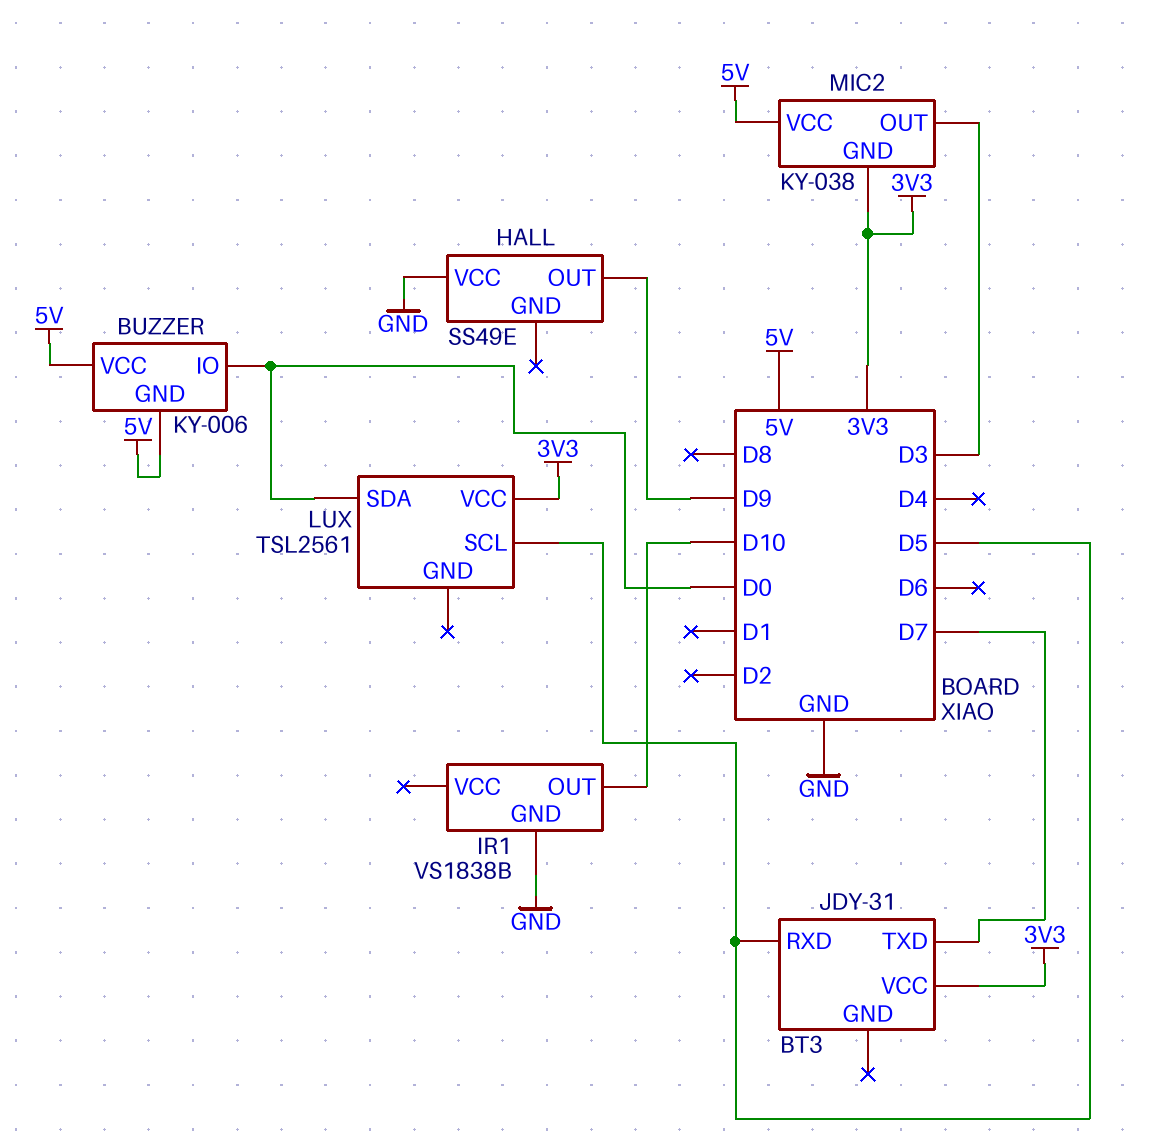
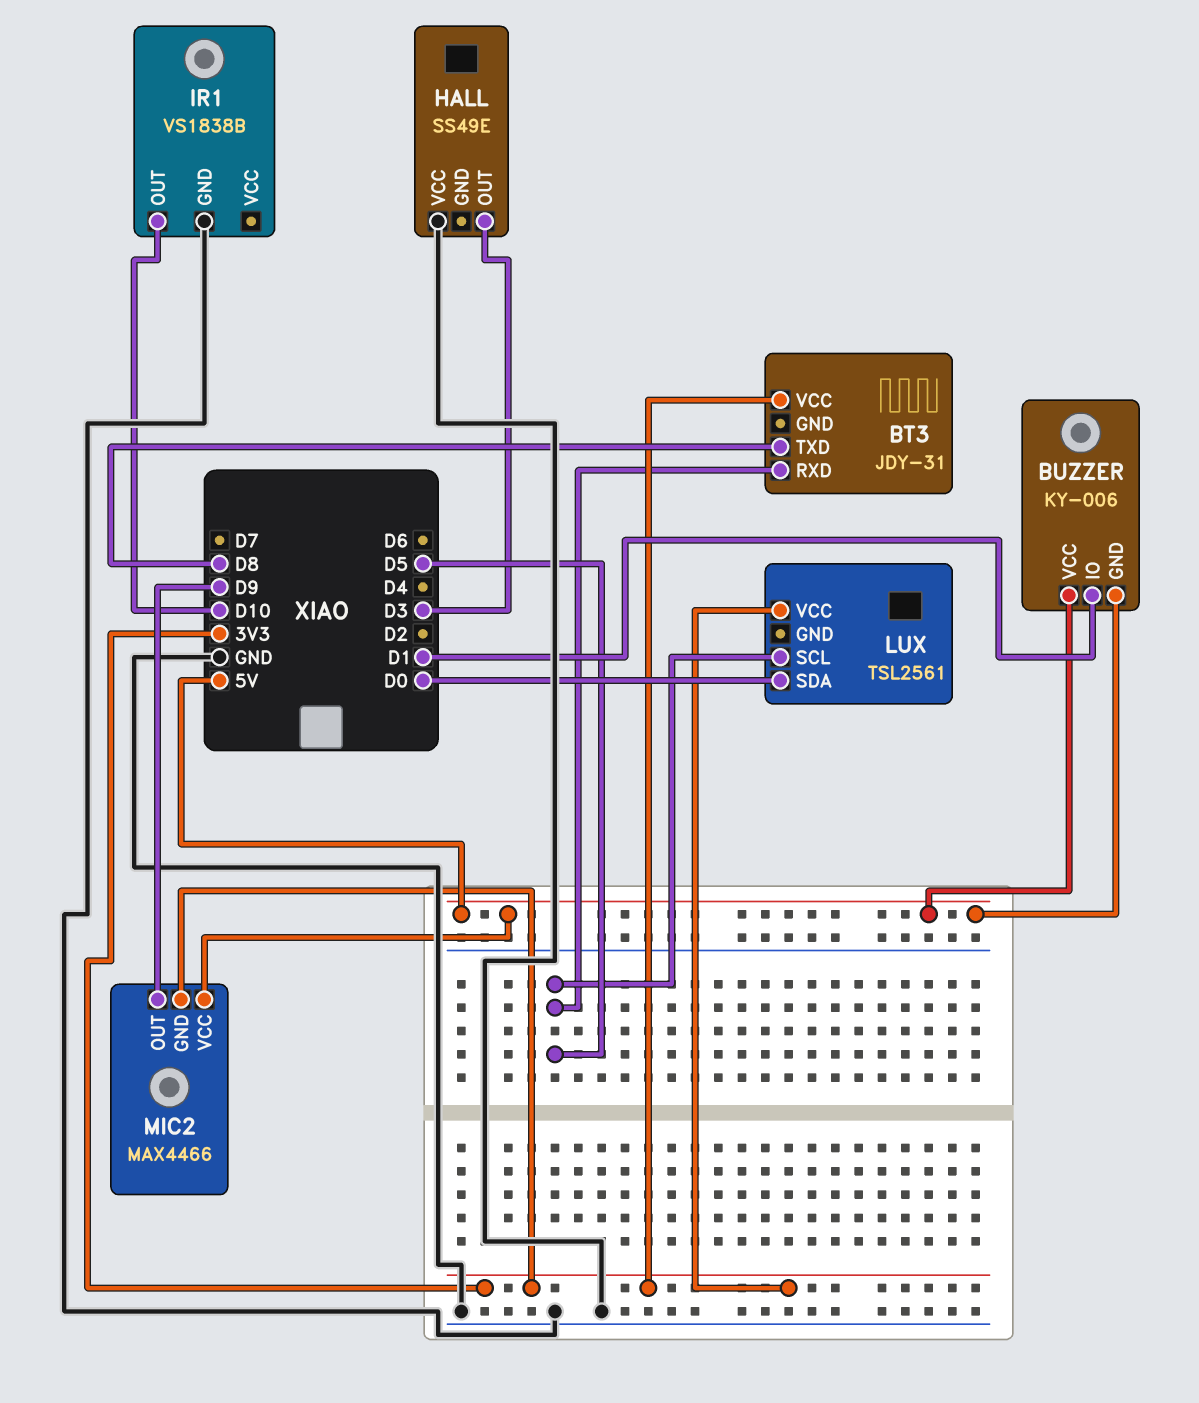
BT3 pin TXD: D7 -> D8
BUZZER pin IO: D0 -> D1
HALL pin OUT: D9 -> D3
MIC2: KY-038 -> MAX4466
MIC2 pin OUT: D3 -> D9

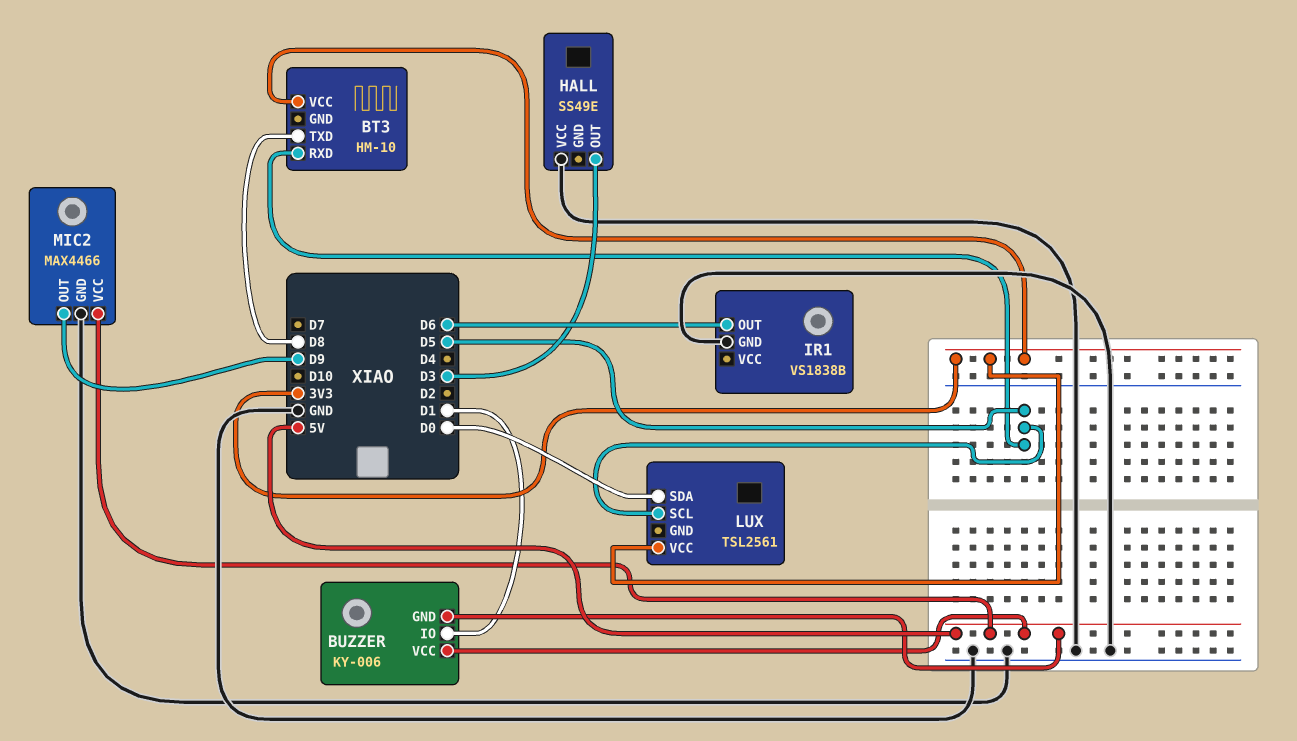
BT3: JDY-31 -> HM-10
IR1 pin OUT: D10 -> D6
MIC2 pin GND: 3V3 -> GND

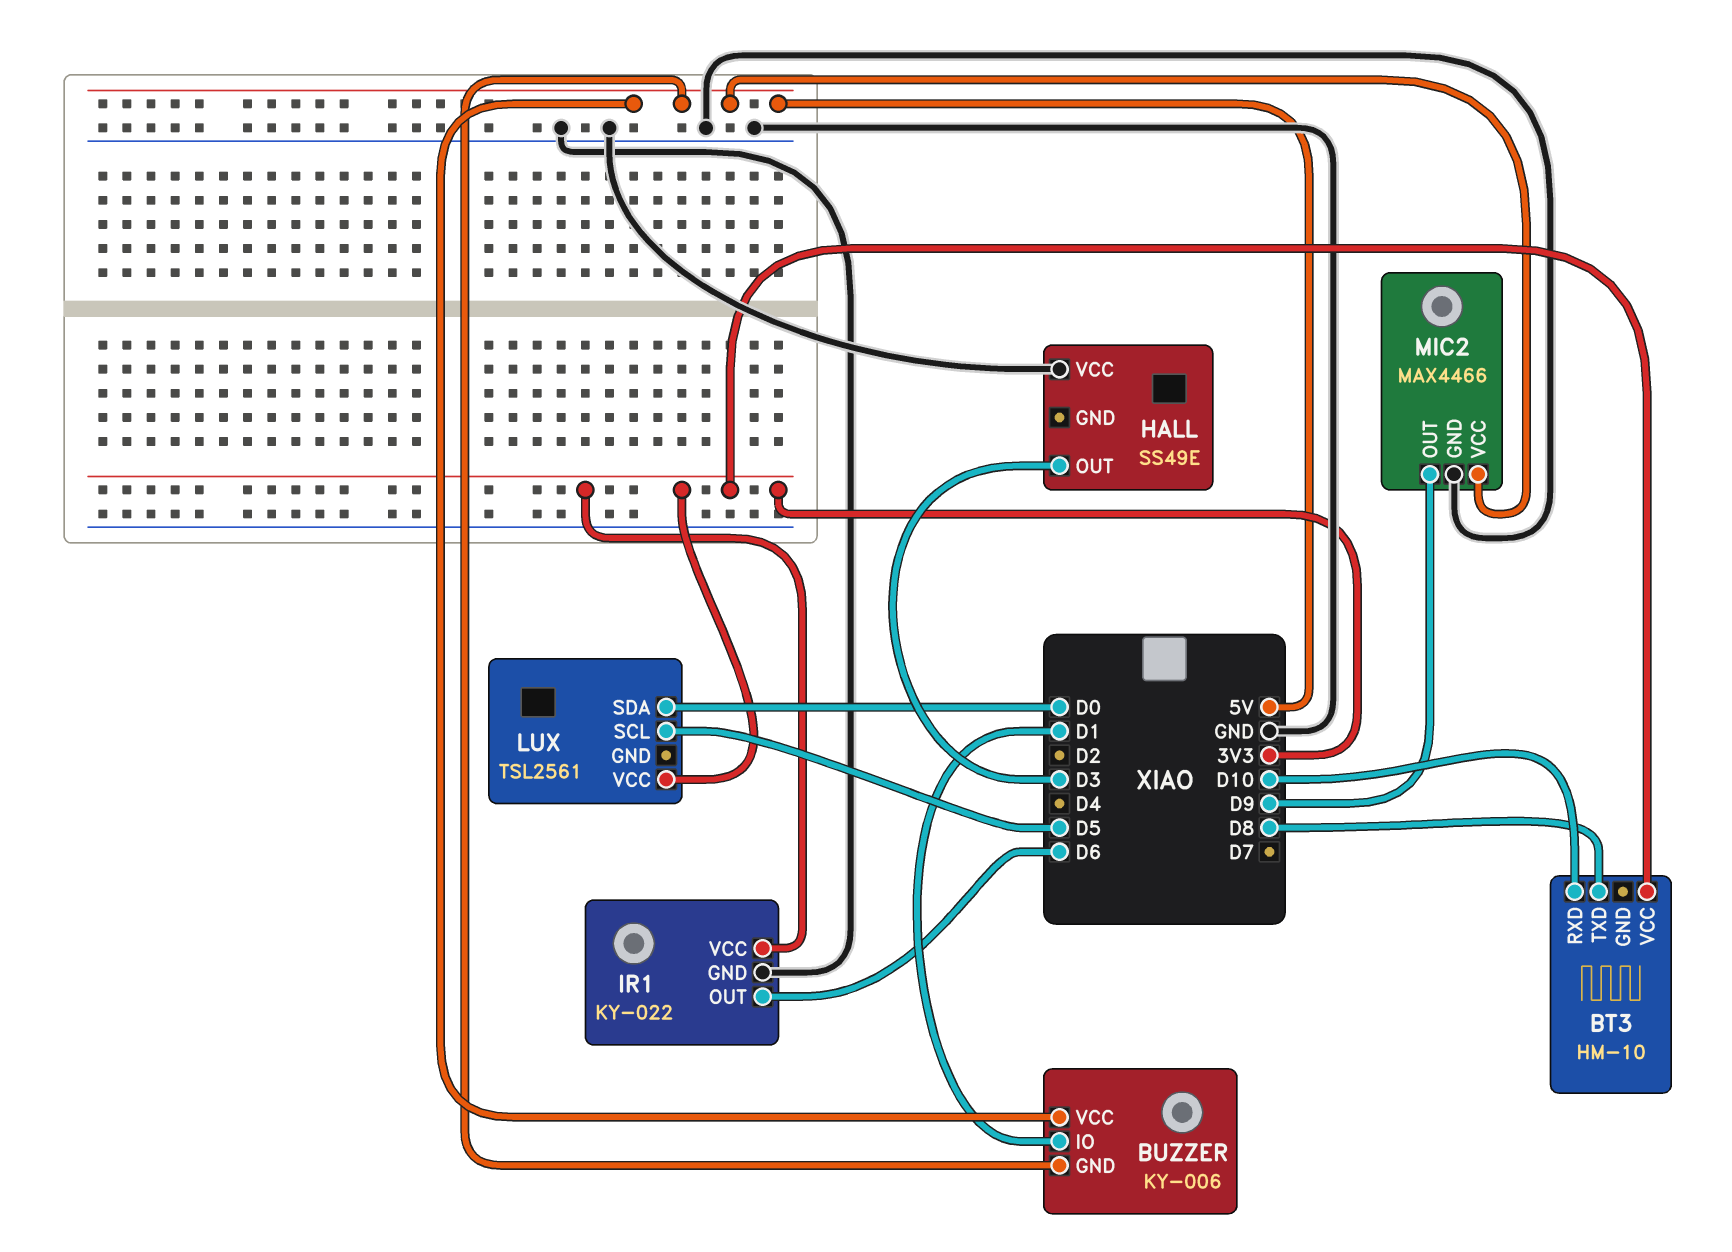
BT3 pin RXD: D5 -> D10
IR1: VS1838B -> KY-022
IR1 pin VCC: none -> 3V3

